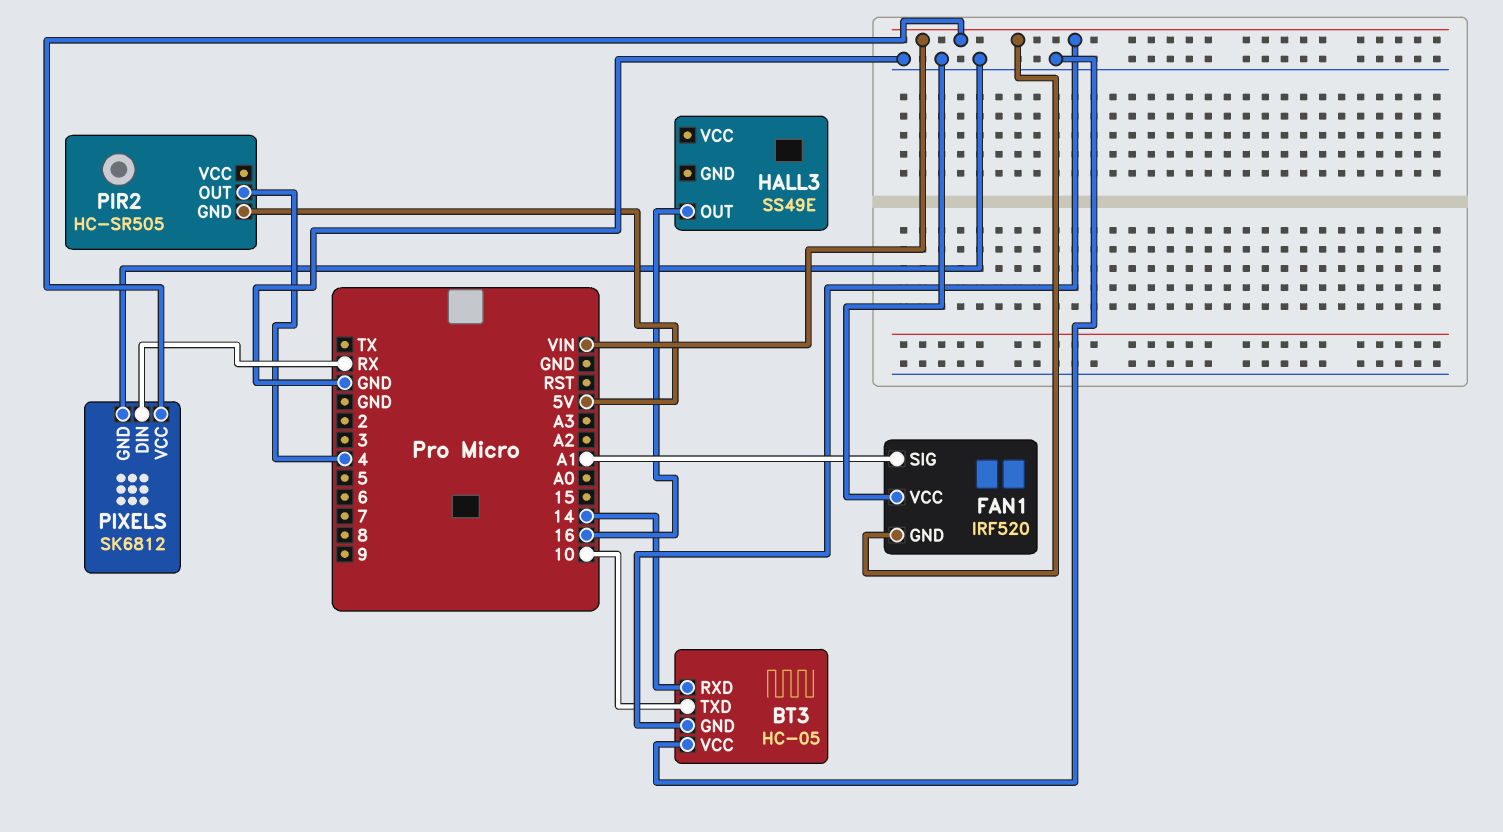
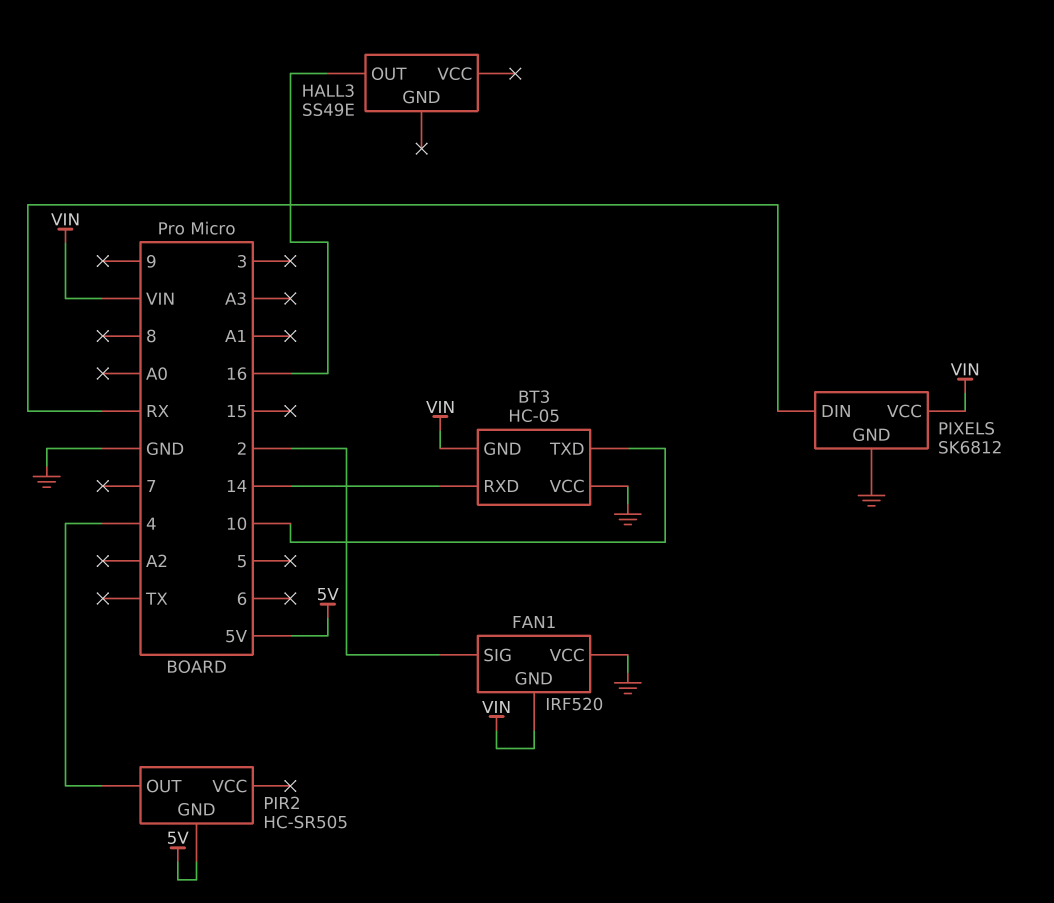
FAN1 pin SIG: A1 -> 2

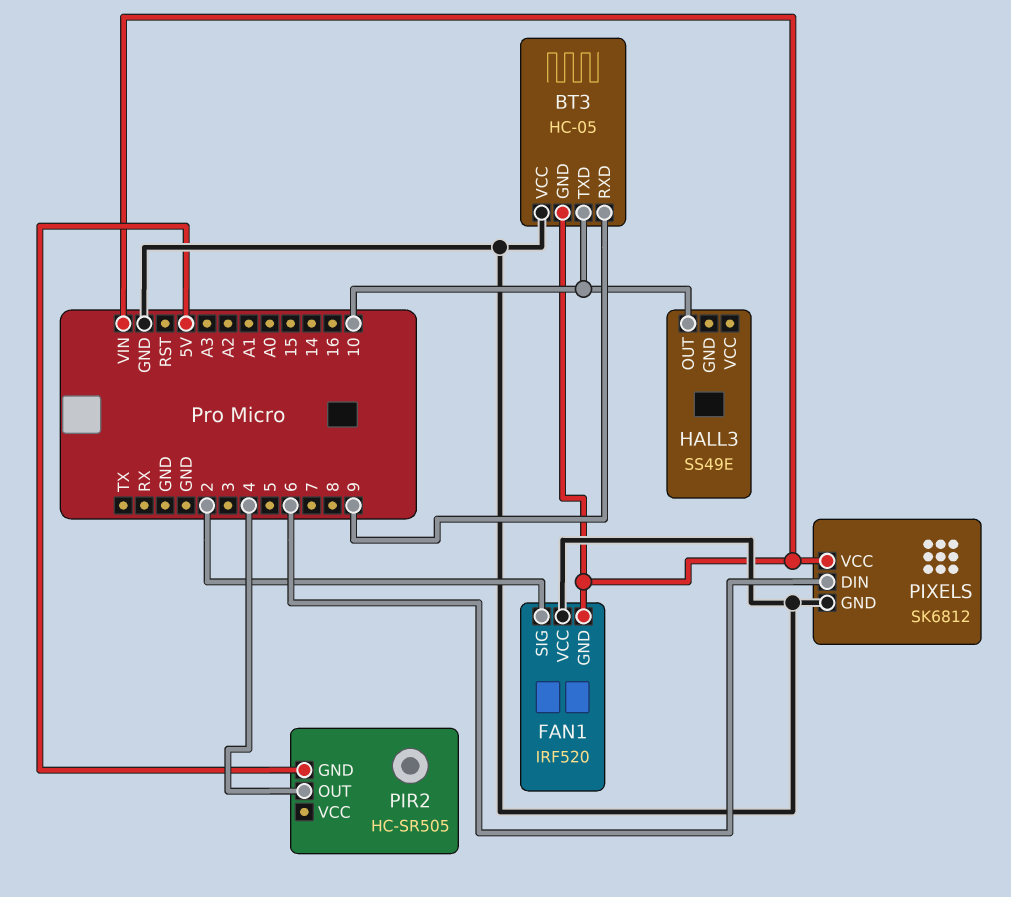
BT3 pin RXD: 14 -> 9
HALL3 pin OUT: 16 -> 10
PIXELS pin DIN: RX -> 6

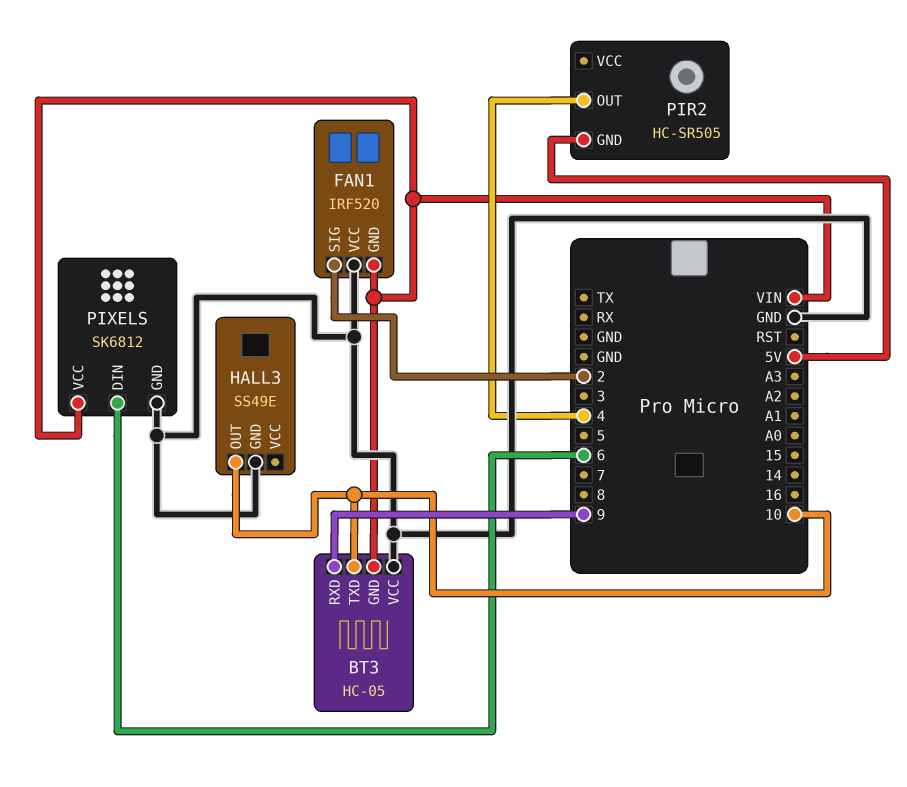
HALL3 pin GND: none -> GND

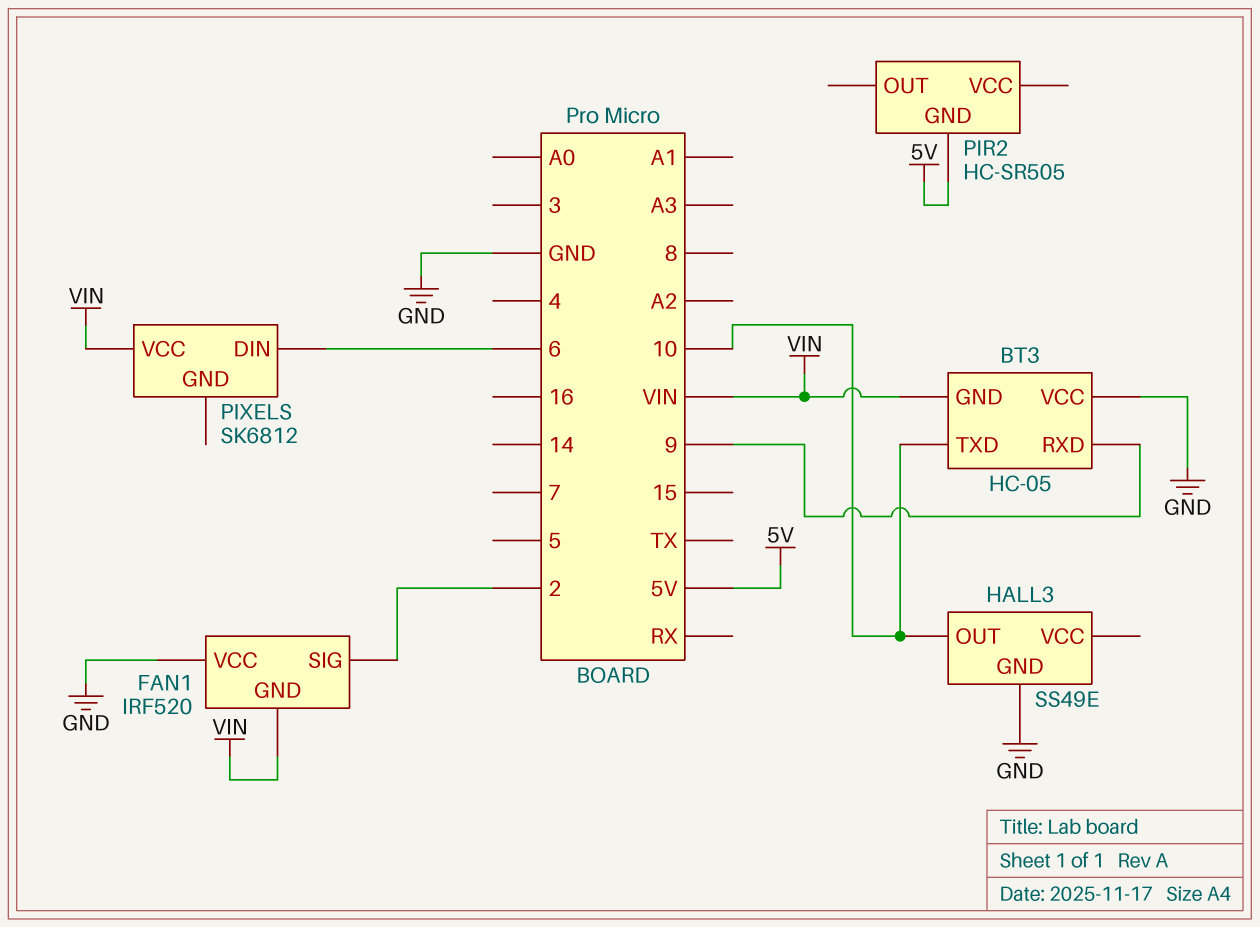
PIR2 pin OUT: 4 -> none
PIXELS pin GND: GND -> none

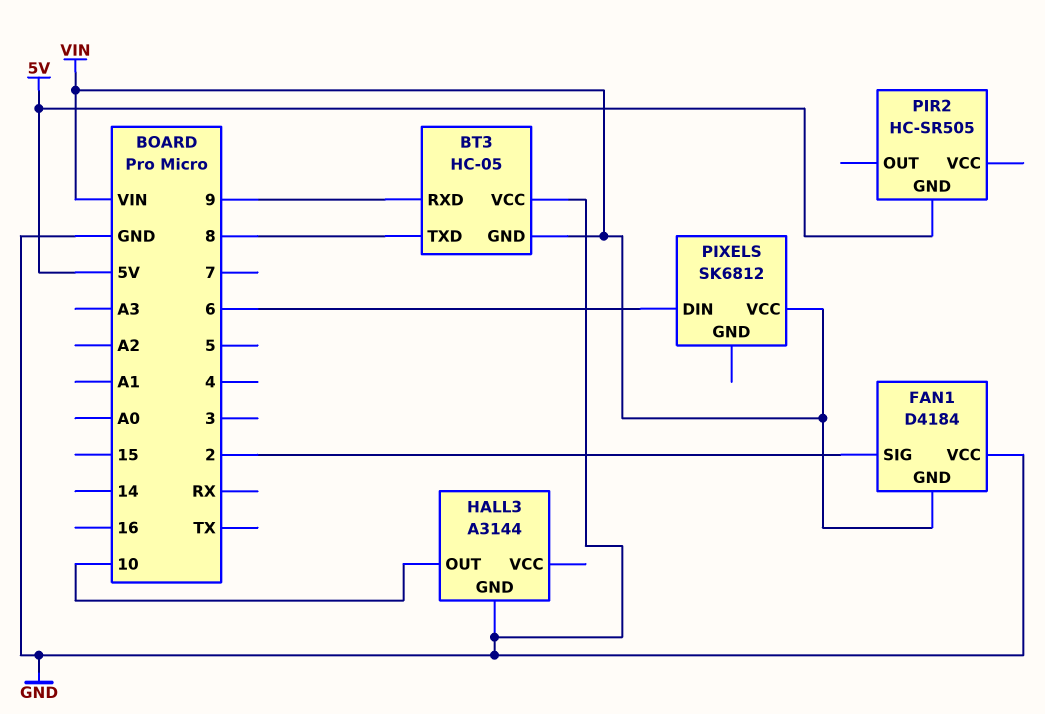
BT3 pin TXD: 10 -> 8
FAN1: IRF520 -> D4184
HALL3: SS49E -> A3144

